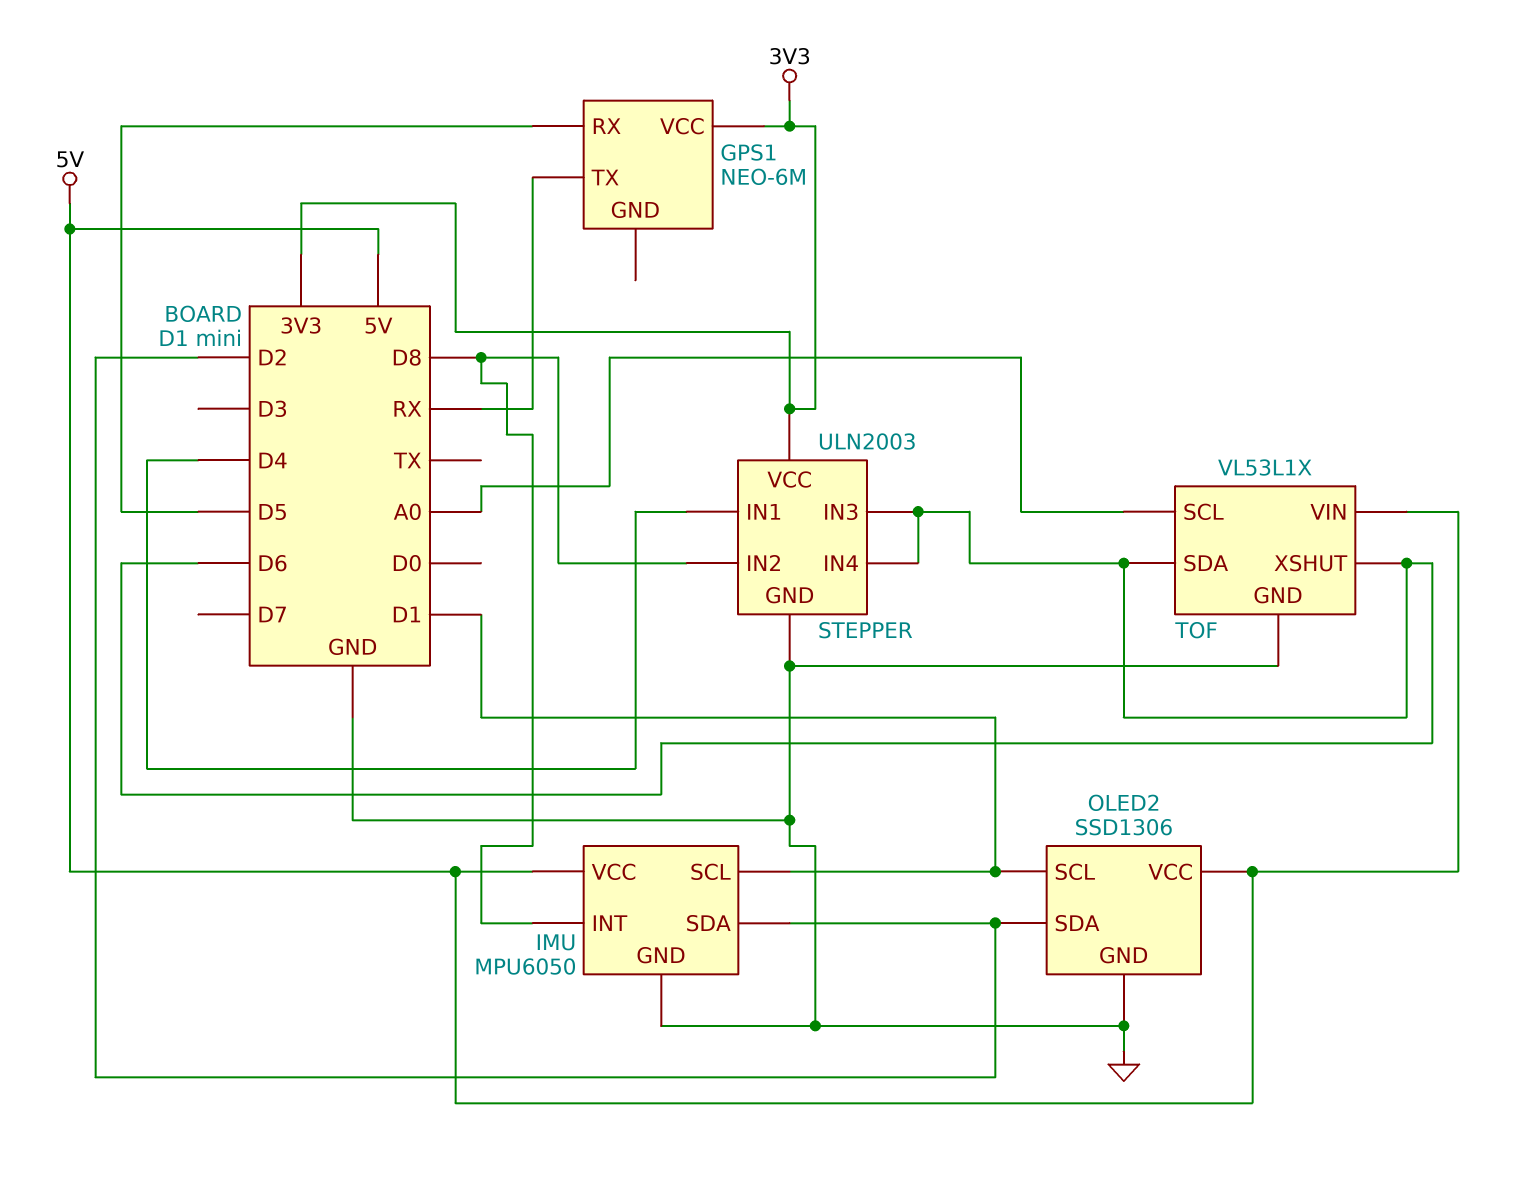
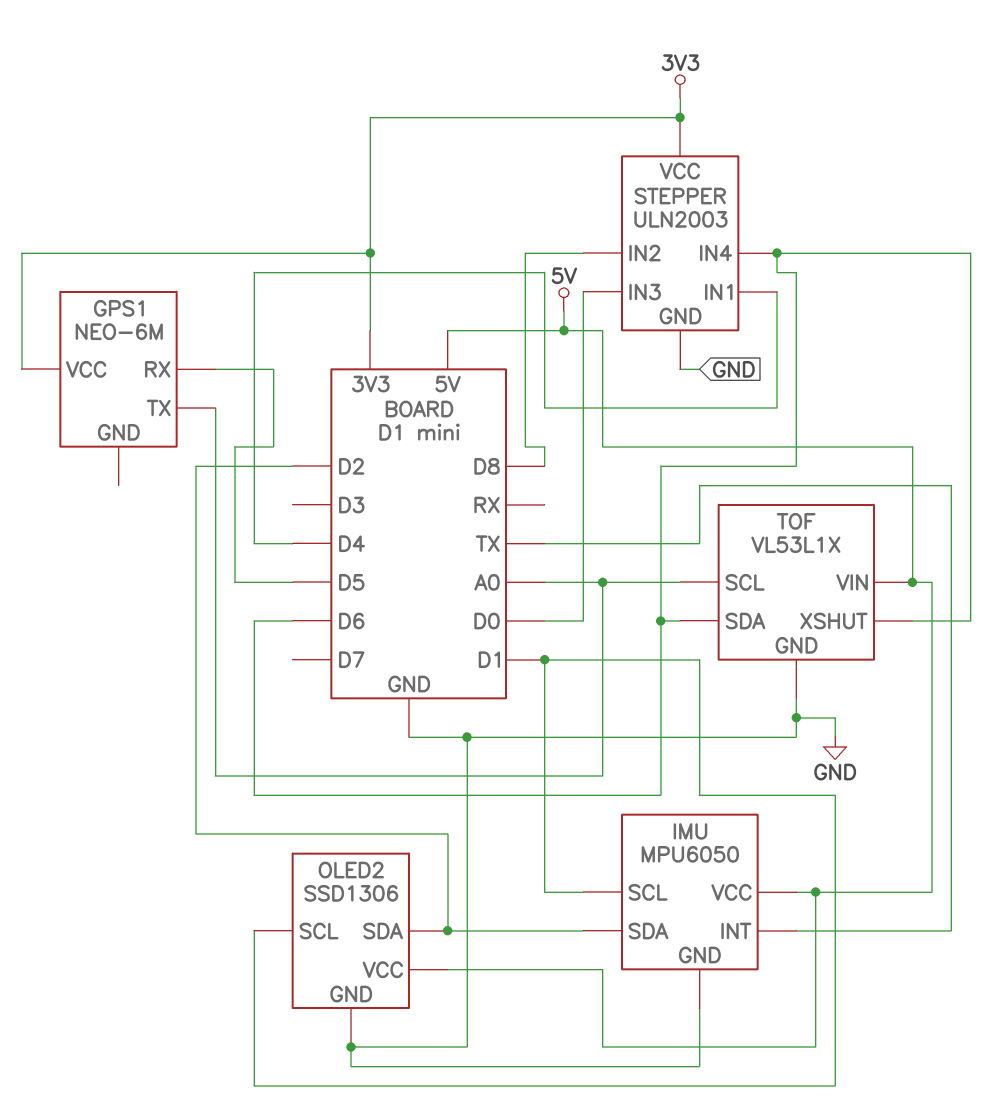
GPS1 pin TX: RX -> A0
IMU pin INT: D8 -> TX
STEPPER pin IN3: D6 -> D0

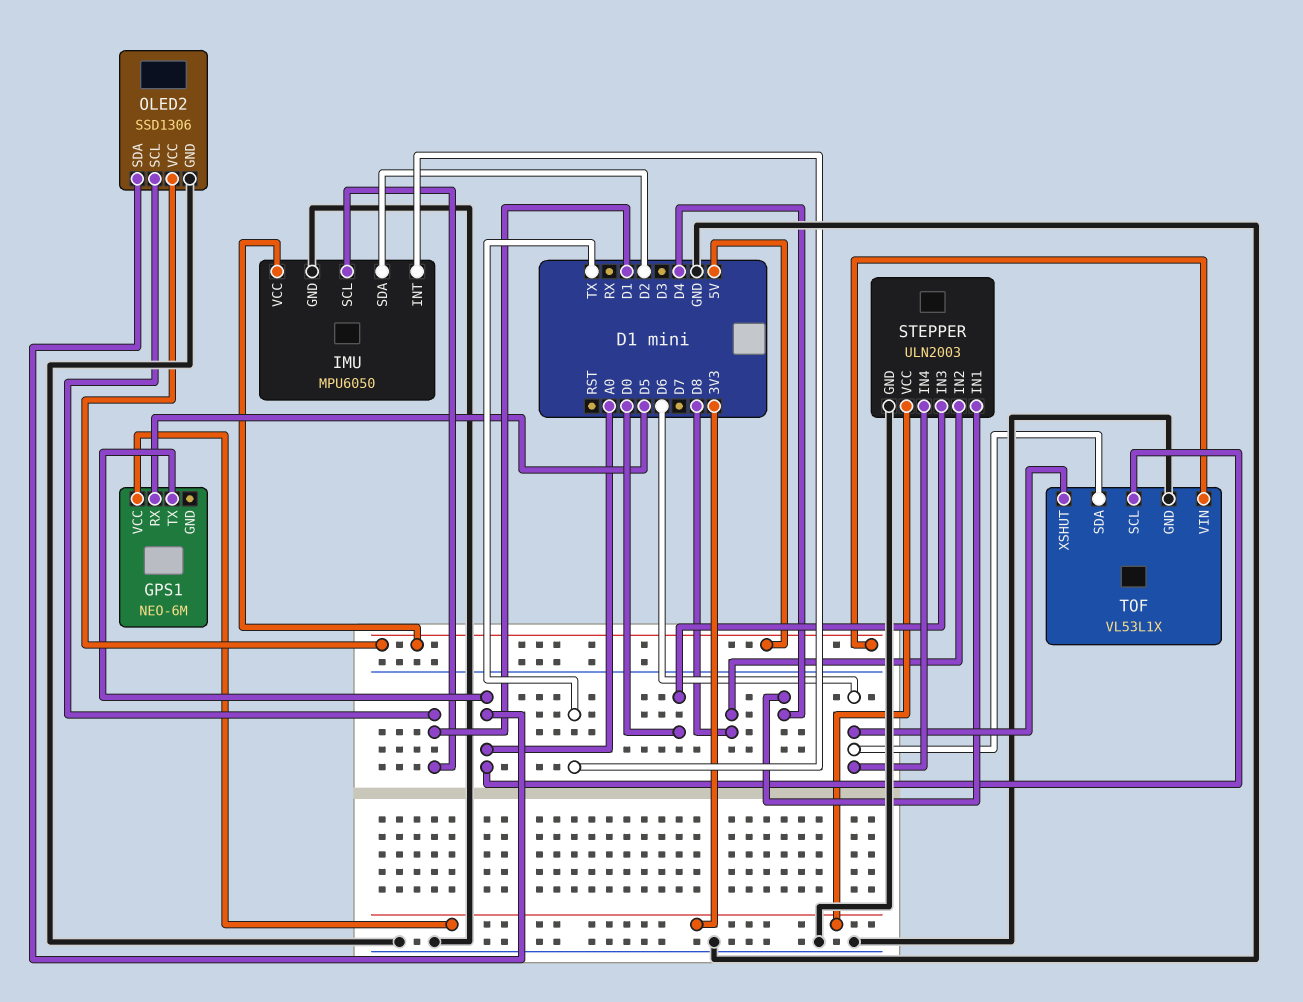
OLED2 pin SDA: D2 -> A0

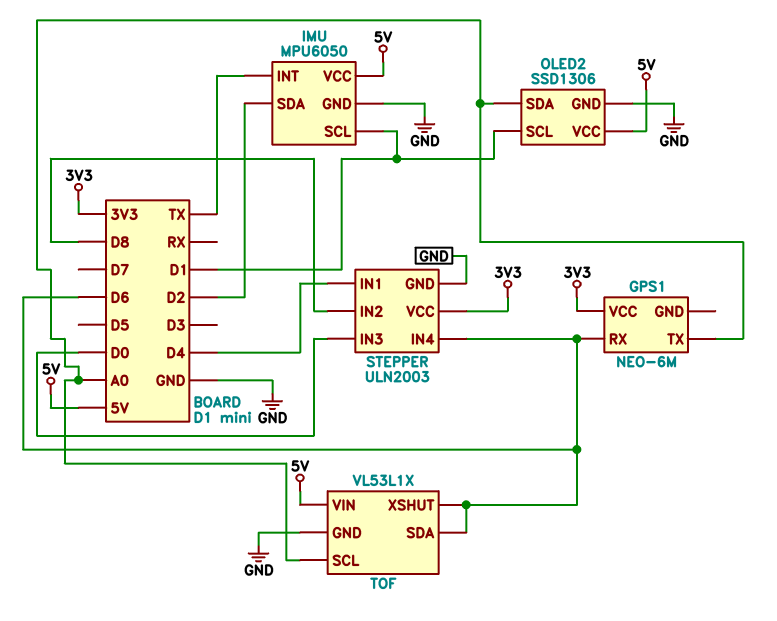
GPS1 pin RX: D5 -> D6

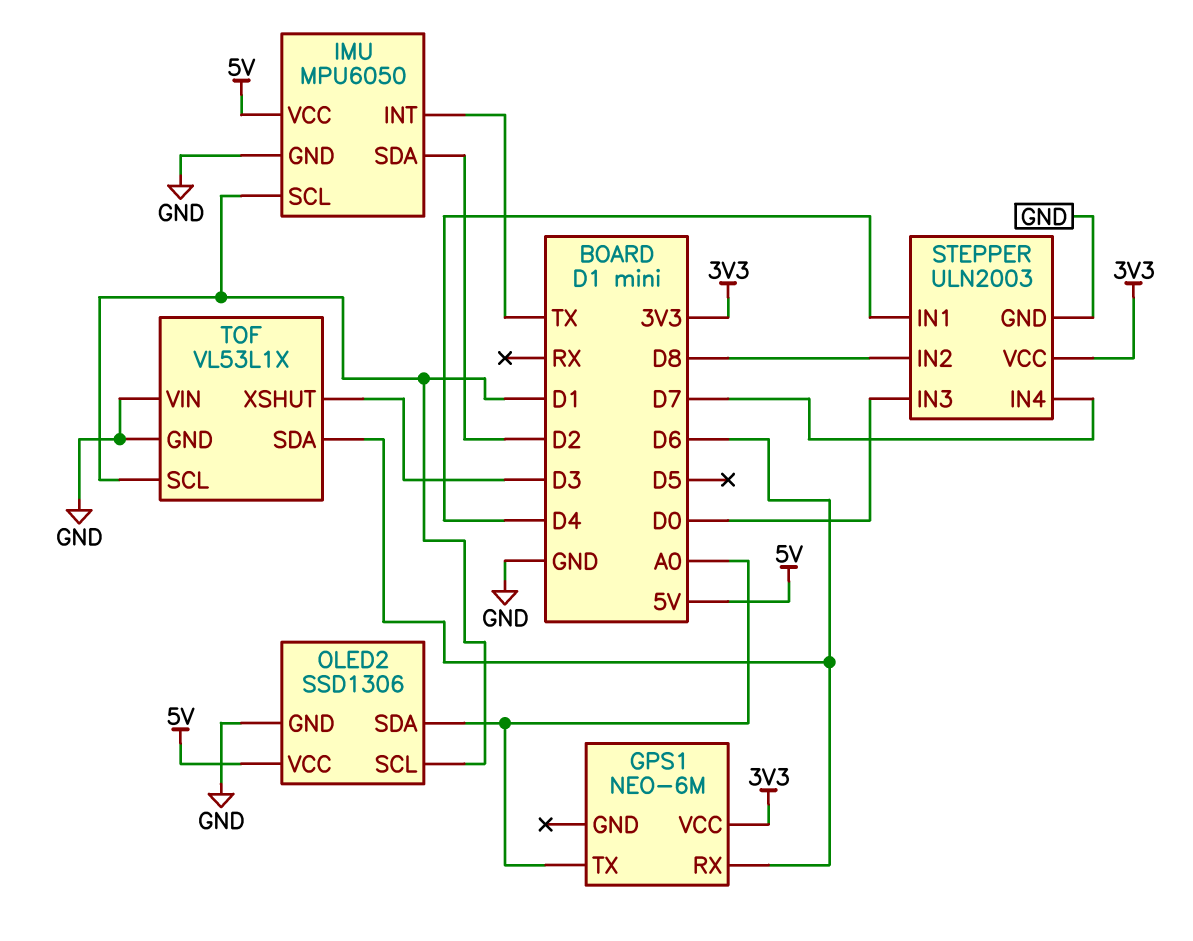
STEPPER pin IN4: D6 -> D7
TOF pin SCL: A0 -> D1
TOF pin VIN: 5V -> GND
TOF pin XSHUT: D6 -> D3

